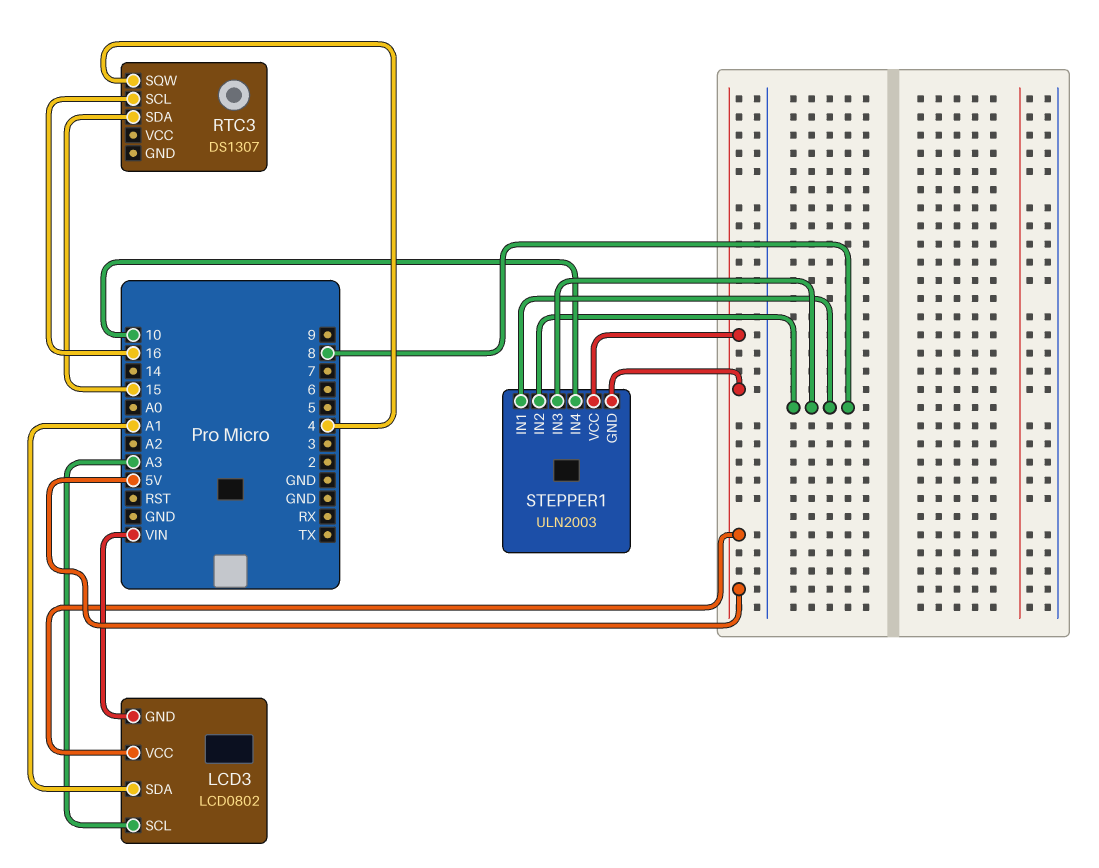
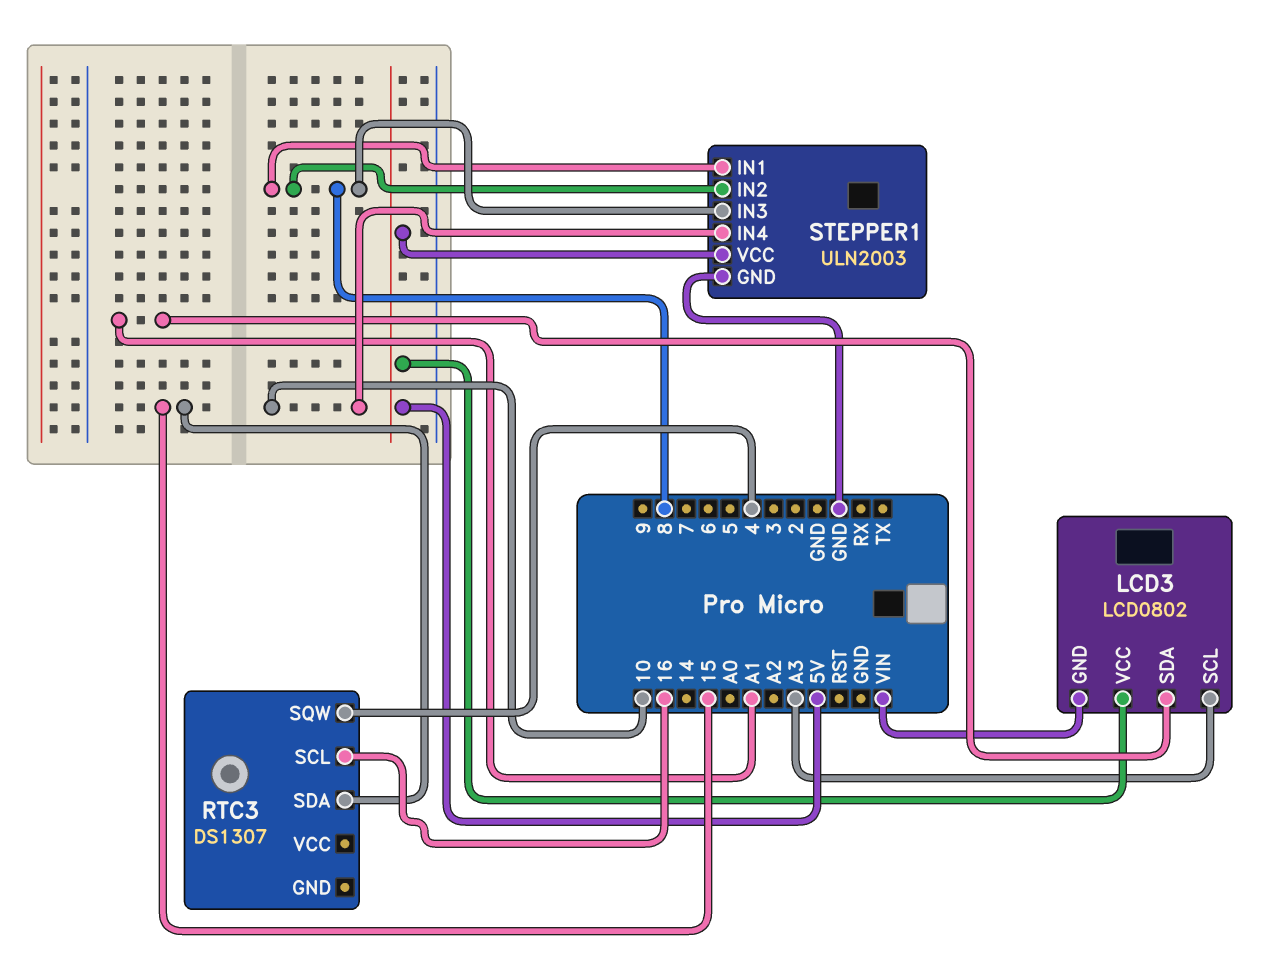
STEPPER1 pin GND: 5V -> GND

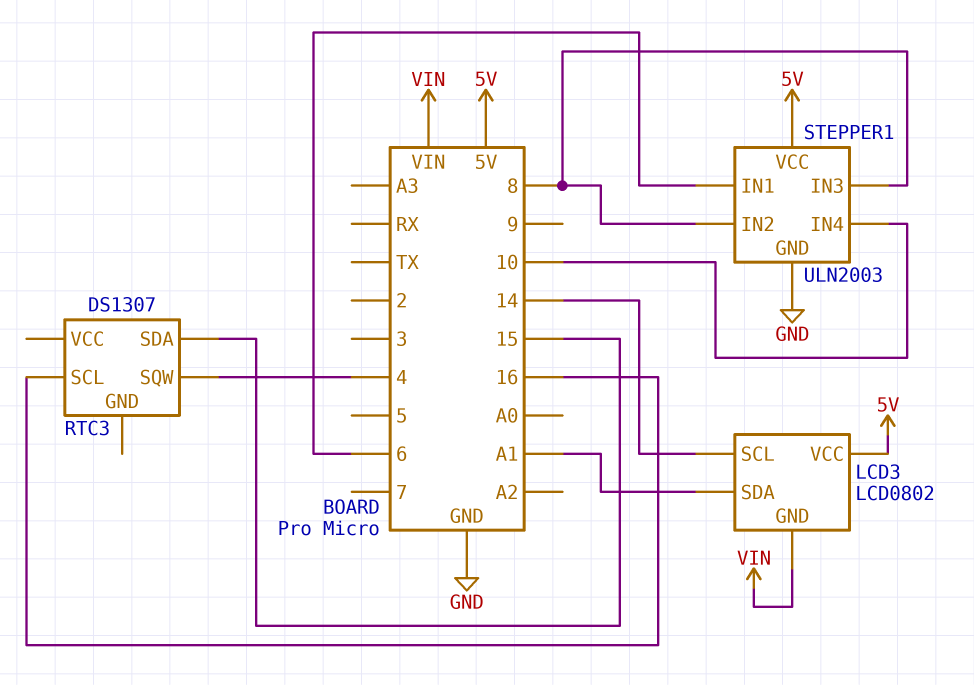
LCD3 pin SCL: A3 -> 14
STEPPER1 pin IN1: 8 -> 6

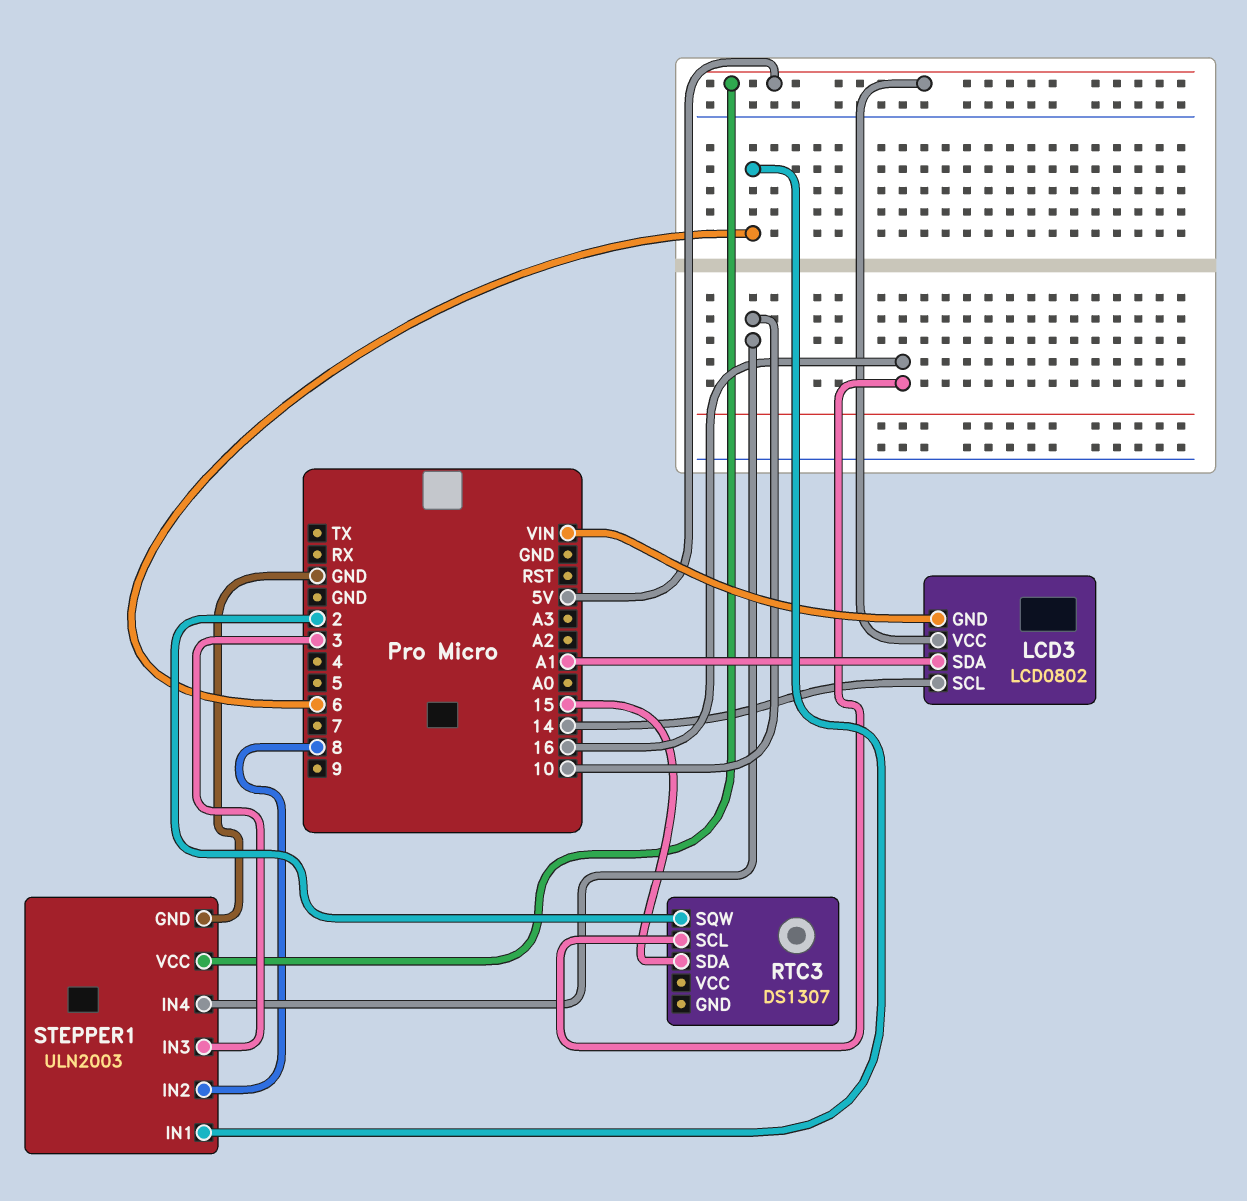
RTC3 pin SQW: 4 -> 2
STEPPER1 pin IN3: 8 -> 3

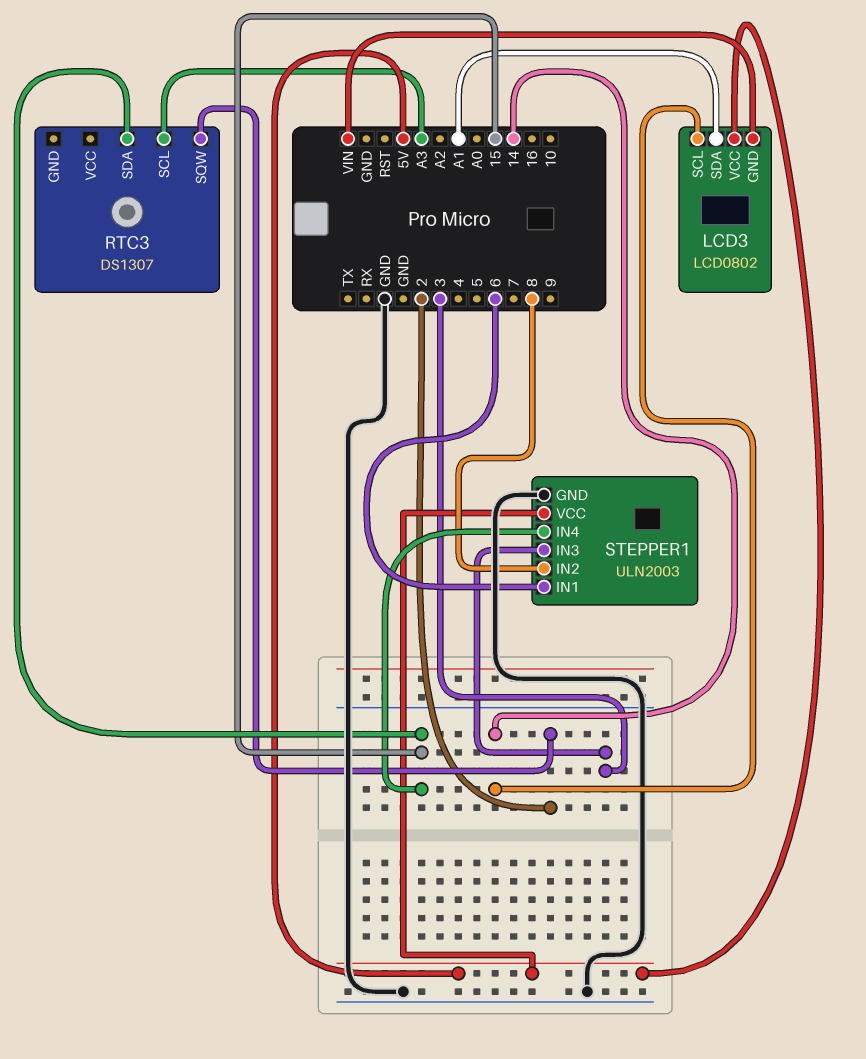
RTC3 pin SCL: 16 -> A3
STEPPER1 pin IN4: 10 -> 15

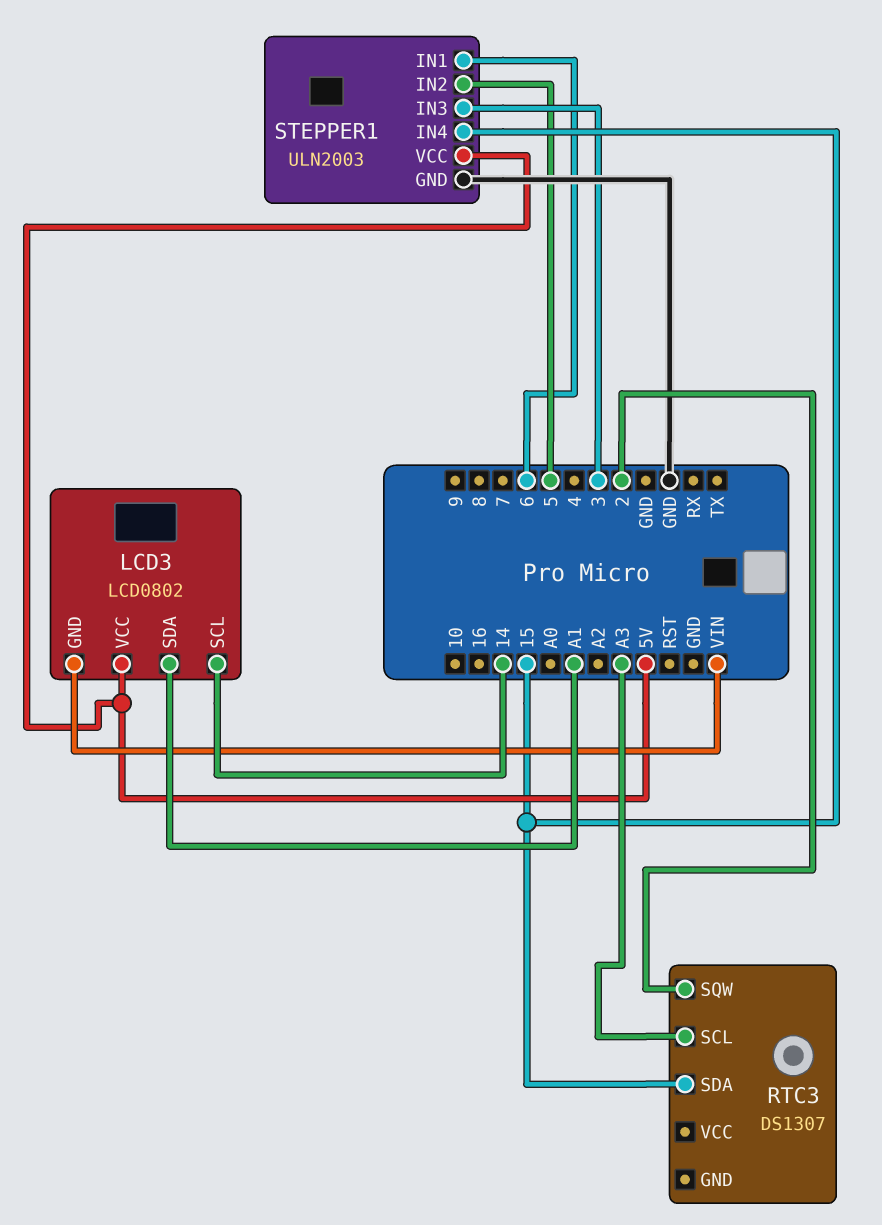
STEPPER1 pin IN2: 8 -> 5

